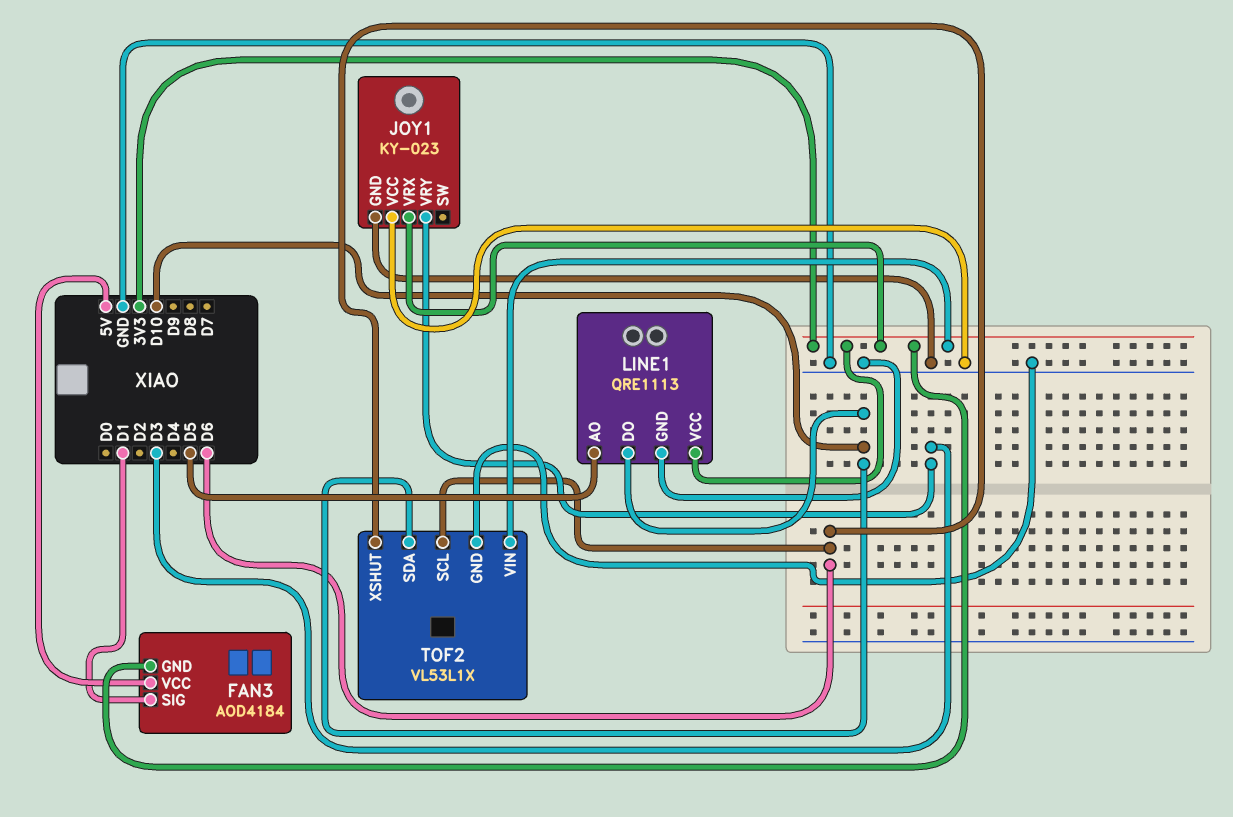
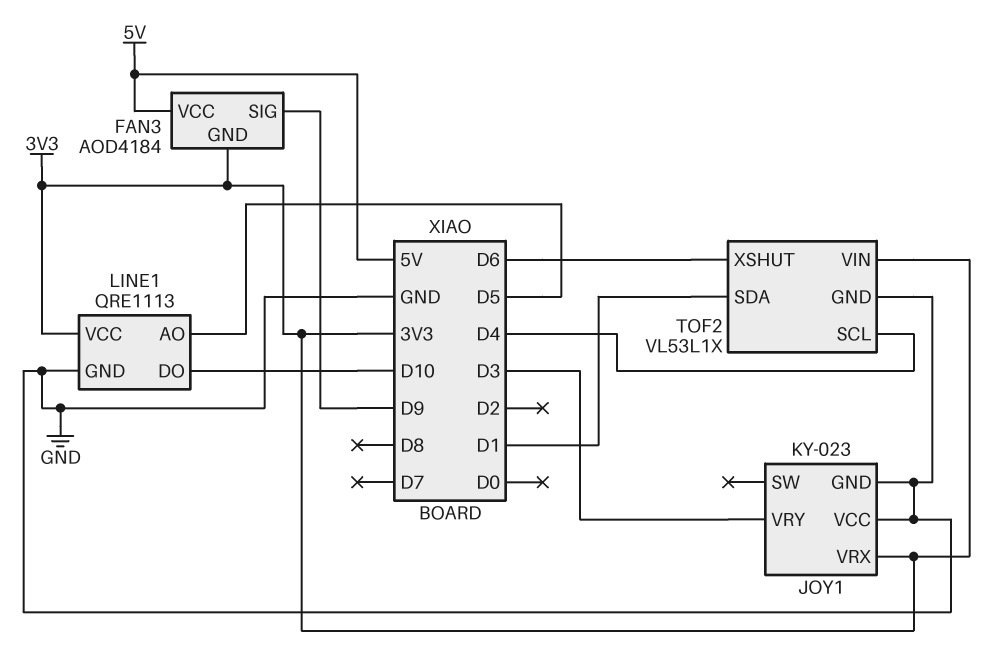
FAN3 pin SIG: D1 -> D9
TOF2 pin SCL: D6 -> D4
TOF2 pin SDA: D10 -> D1

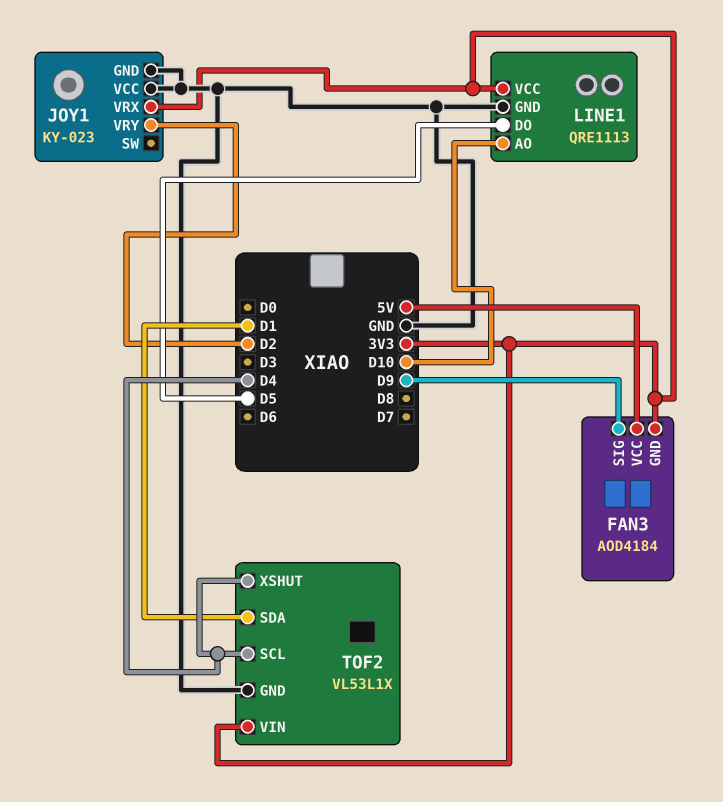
JOY1 pin VRY: D3 -> D2
LINE1 pin AO: D5 -> D10
LINE1 pin DO: D10 -> D5
TOF2 pin XSHUT: D6 -> D4

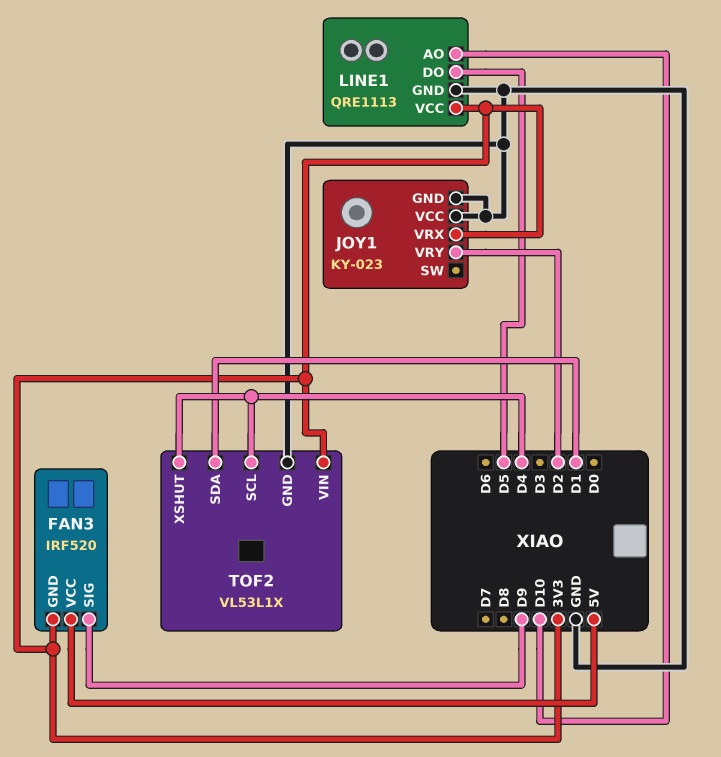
FAN3: AOD4184 -> IRF520

